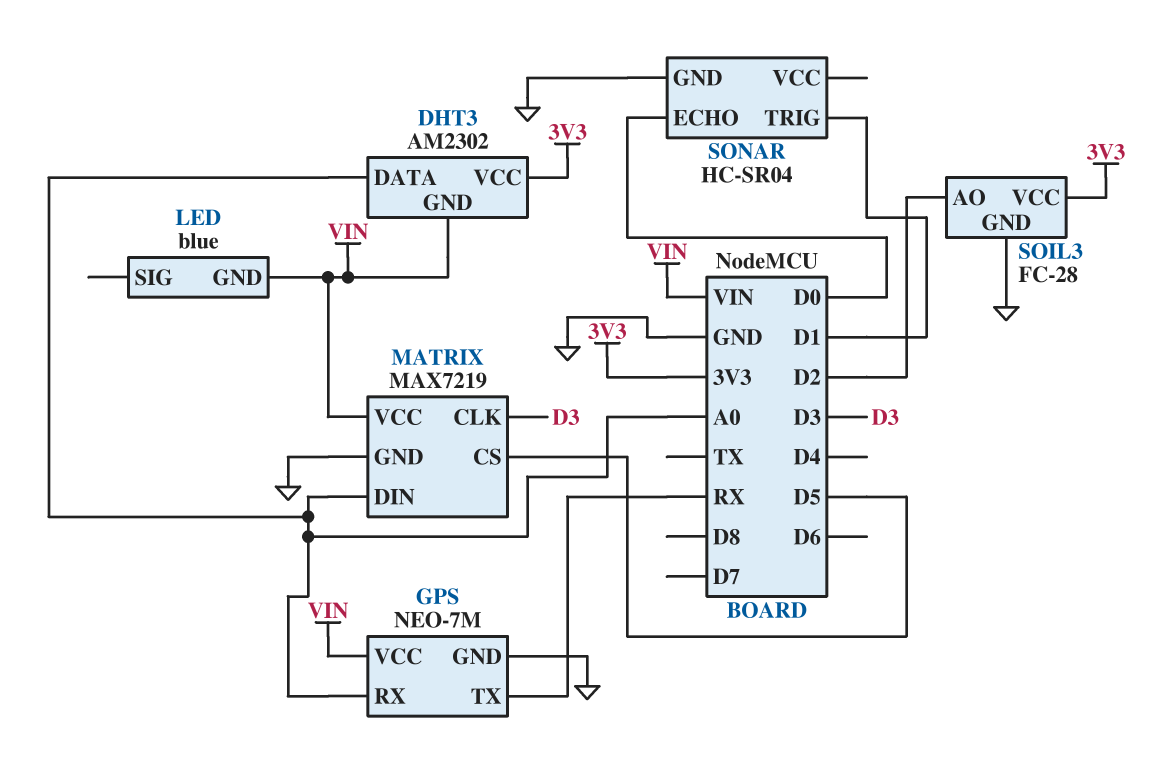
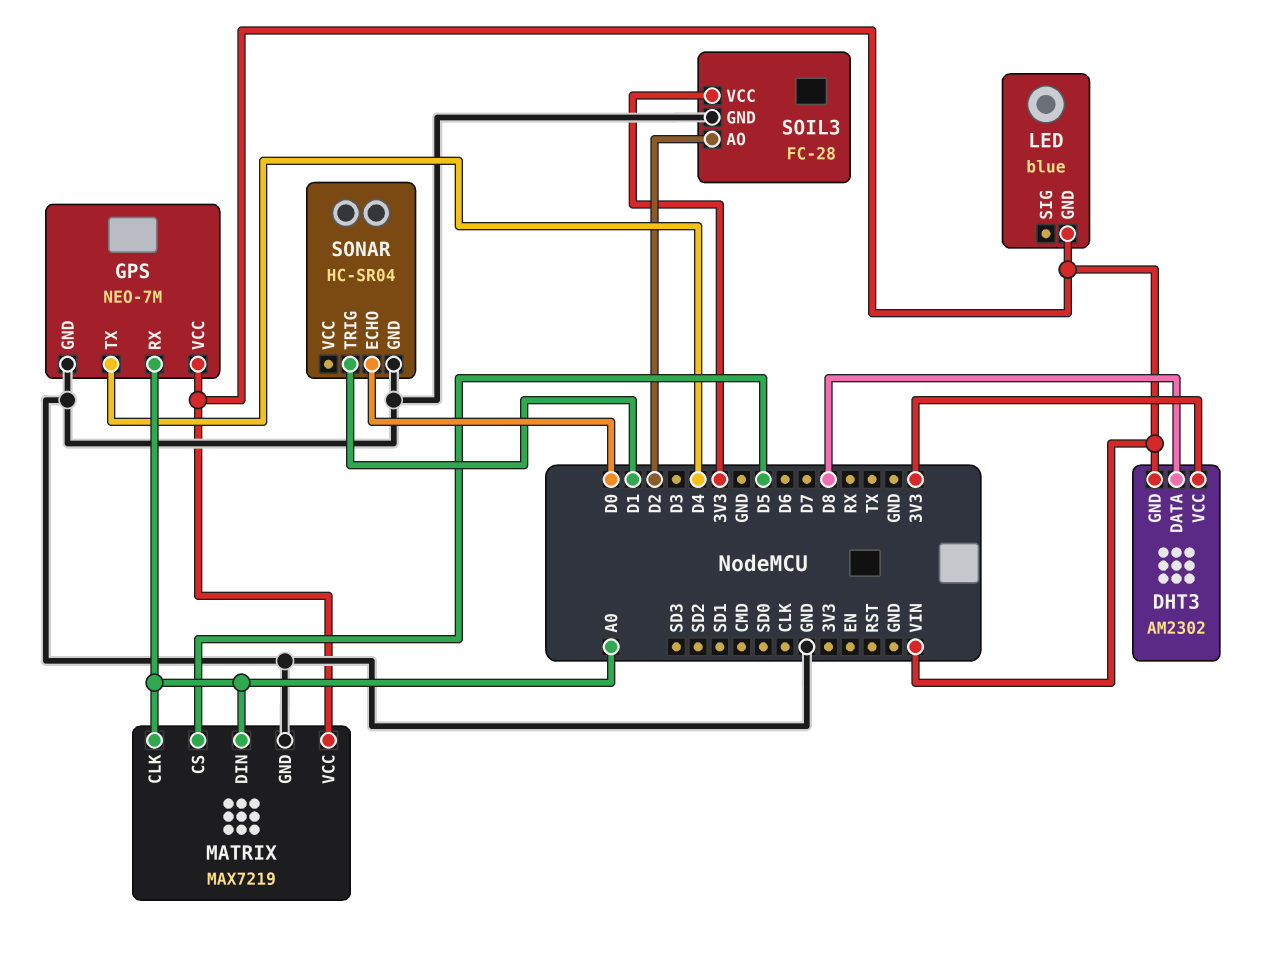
DHT3 pin DATA: A0 -> D8
GPS pin TX: RX -> D4
MATRIX pin CLK: D3 -> A0

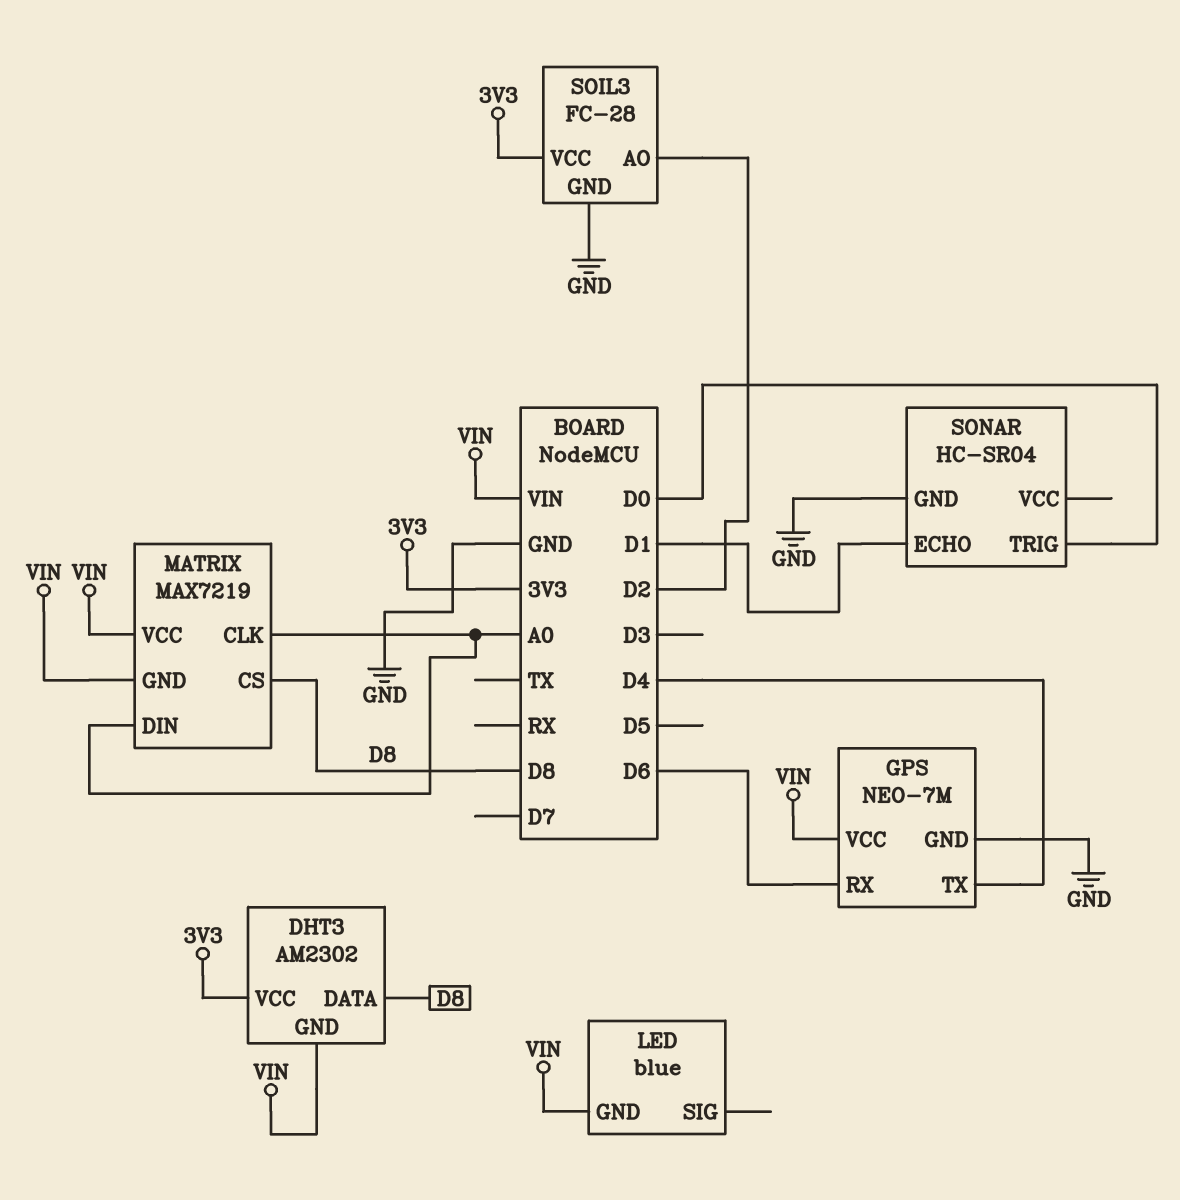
GPS pin RX: A0 -> D6
MATRIX pin CS: D5 -> D8
MATRIX pin GND: GND -> VIN
SONAR pin ECHO: D0 -> D1
SONAR pin TRIG: D1 -> D0

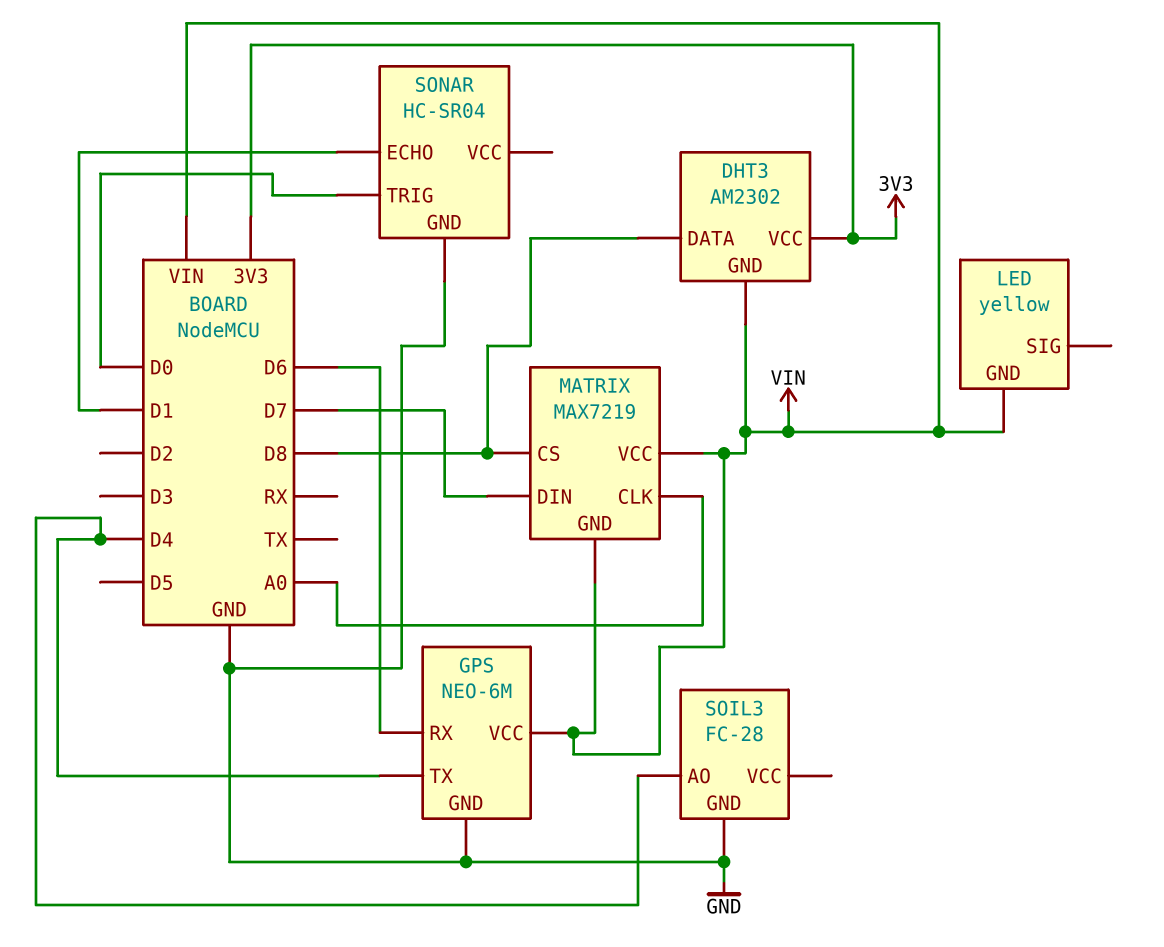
GPS: NEO-7M -> NEO-6M
LED: blue -> yellow
MATRIX pin DIN: A0 -> D7
SOIL3 pin AO: D2 -> D4
SOIL3 pin VCC: 3V3 -> none

